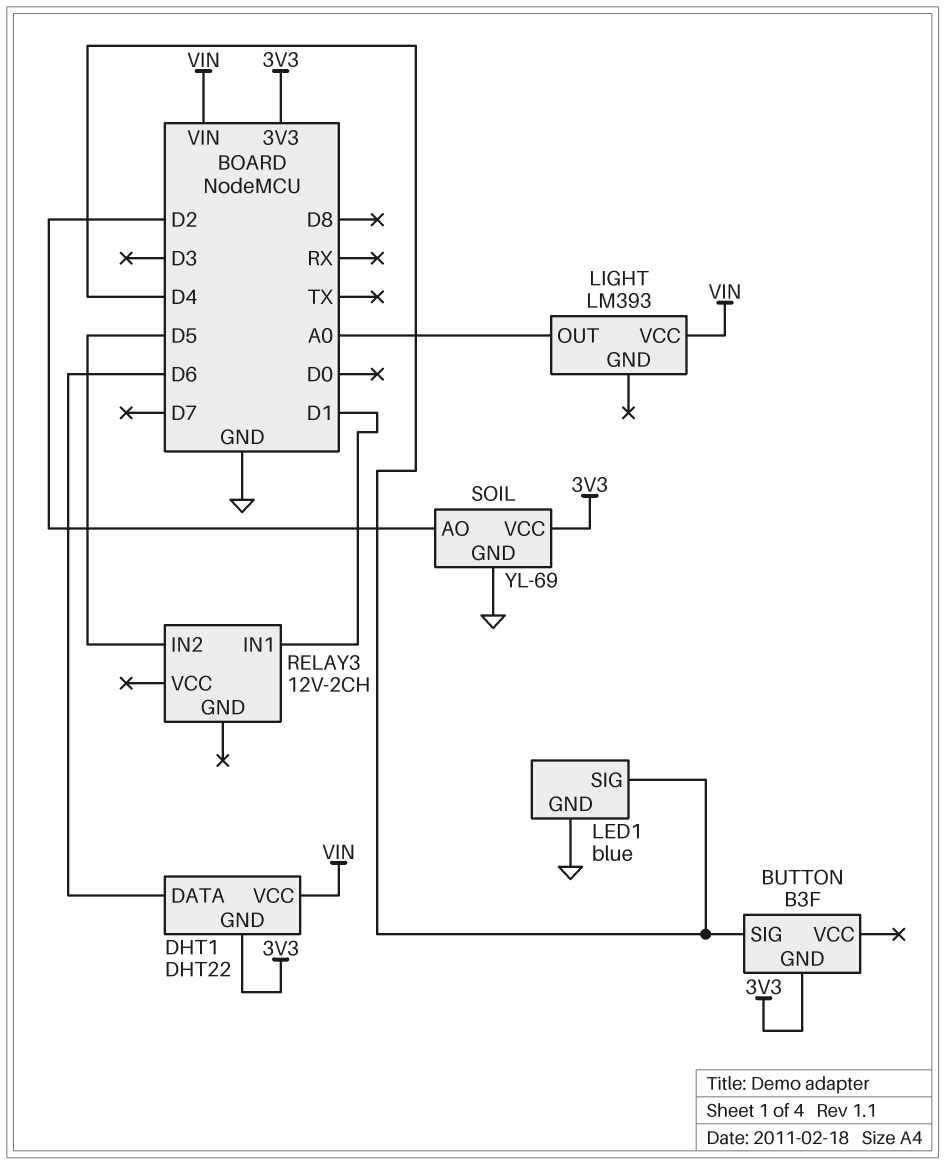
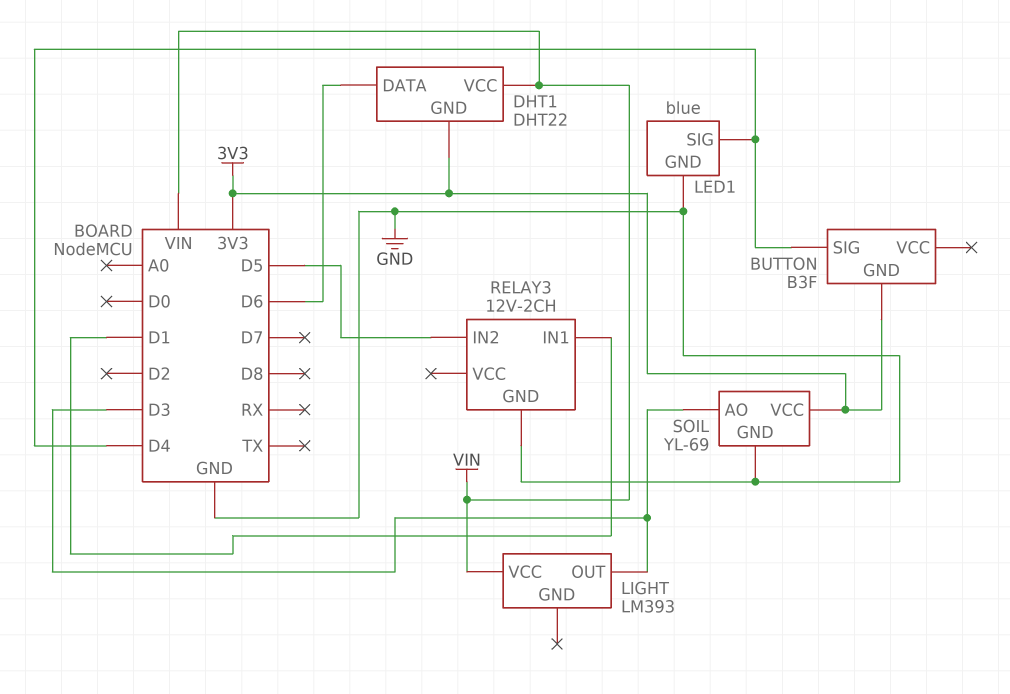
LIGHT pin OUT: A0 -> D3
RELAY3 pin GND: none -> GND
SOIL pin AO: D2 -> D3

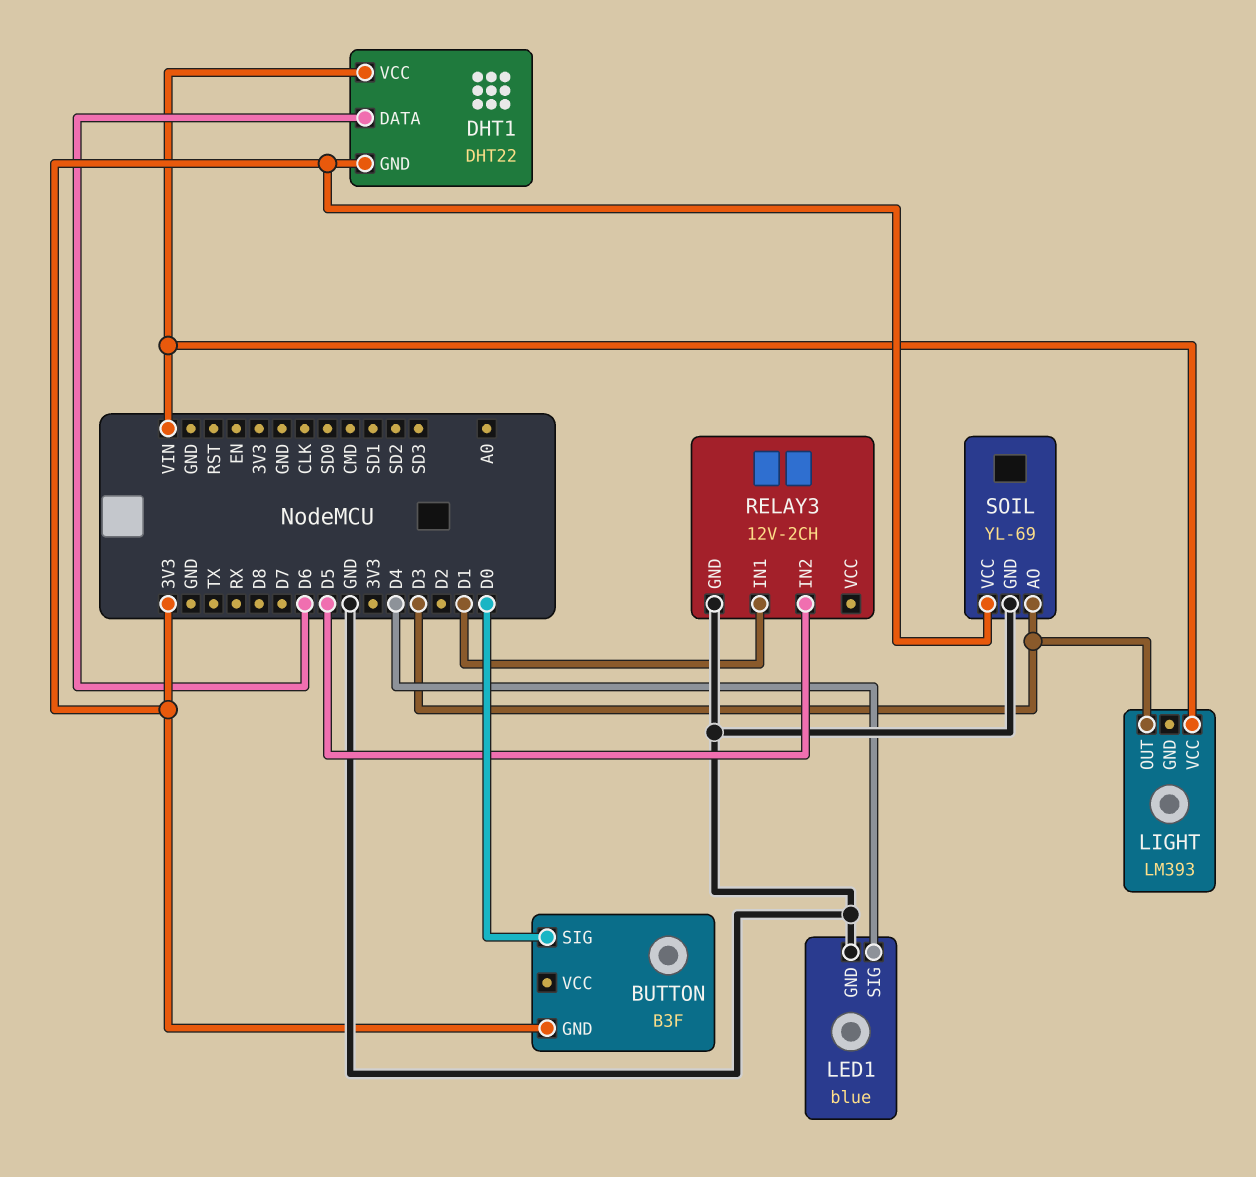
BUTTON pin SIG: D4 -> D0

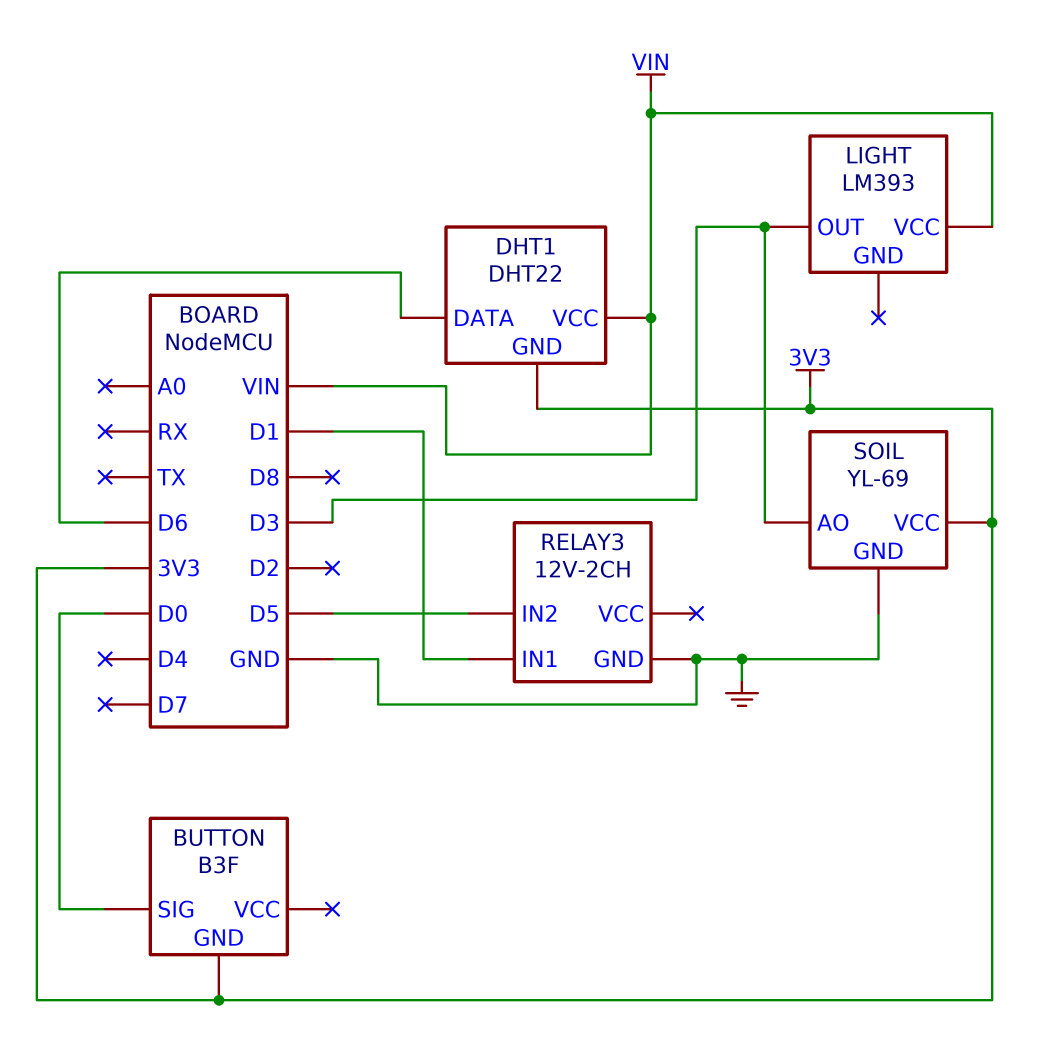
LED1: blue -> none
LED1 pin GND: GND -> none
LED1 pin SIG: D4 -> none

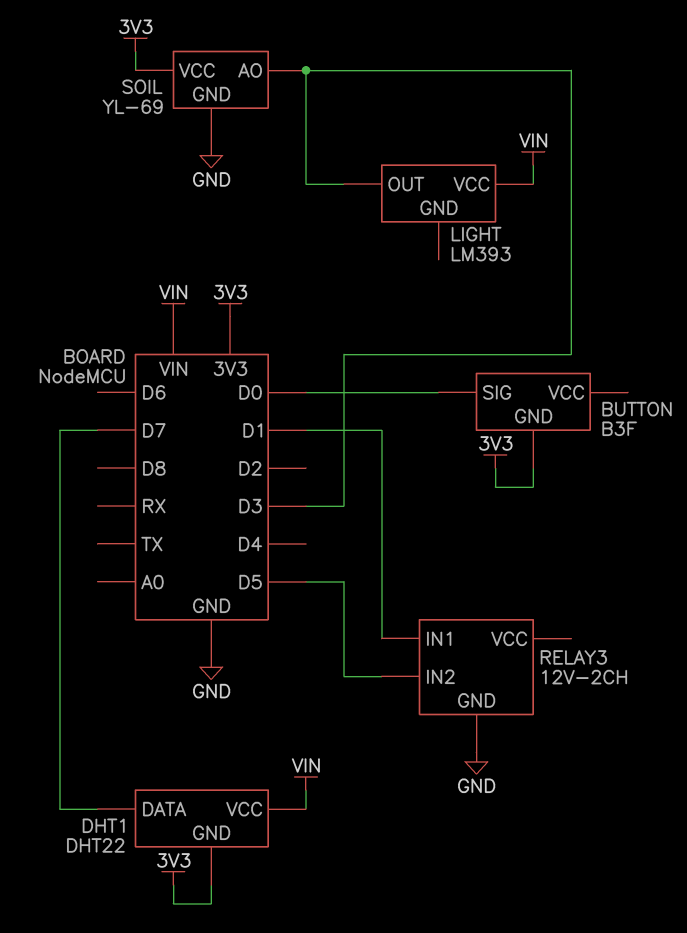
DHT1 pin DATA: D6 -> D7

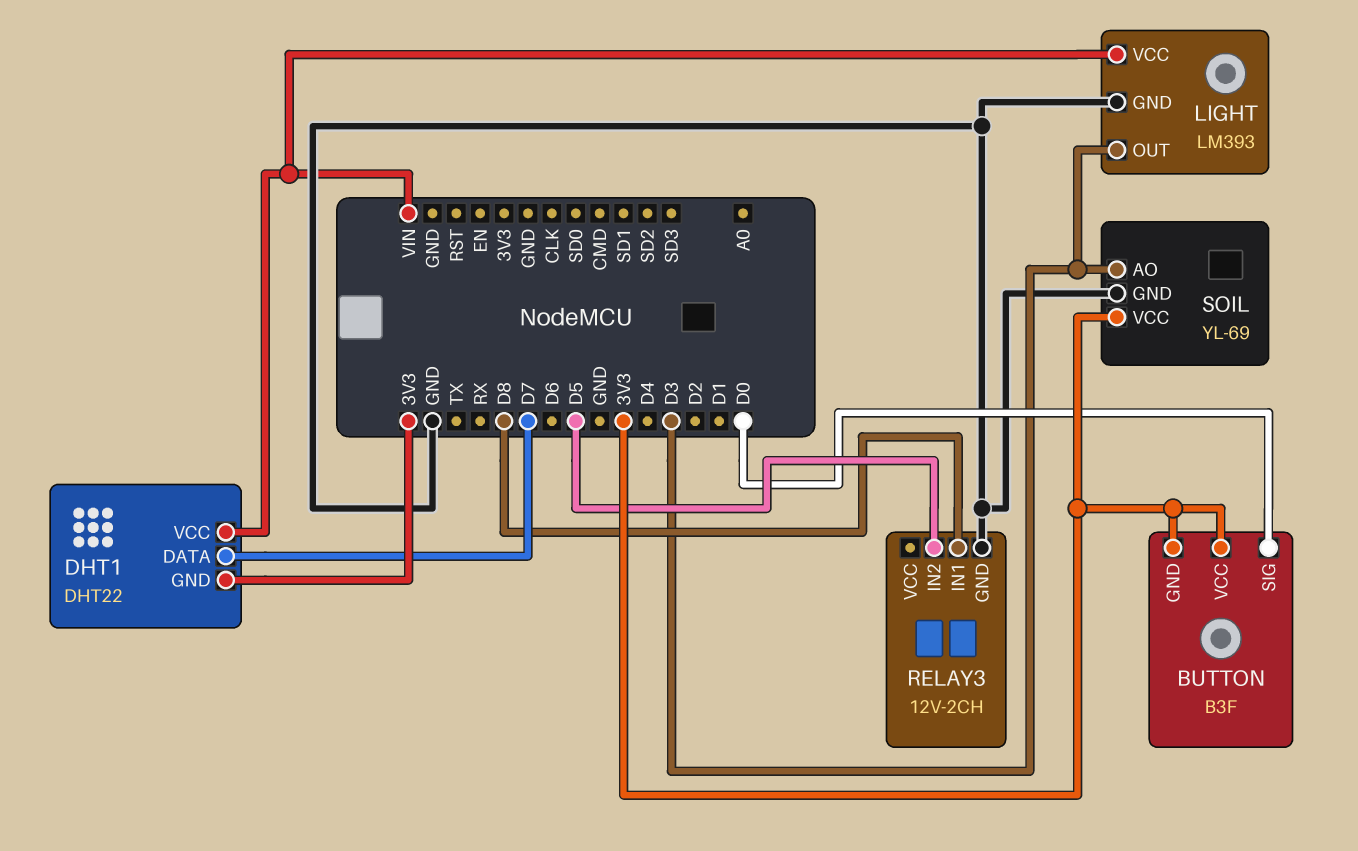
BUTTON pin VCC: none -> 3V3
LIGHT pin GND: none -> GND
RELAY3 pin IN1: D1 -> D8

